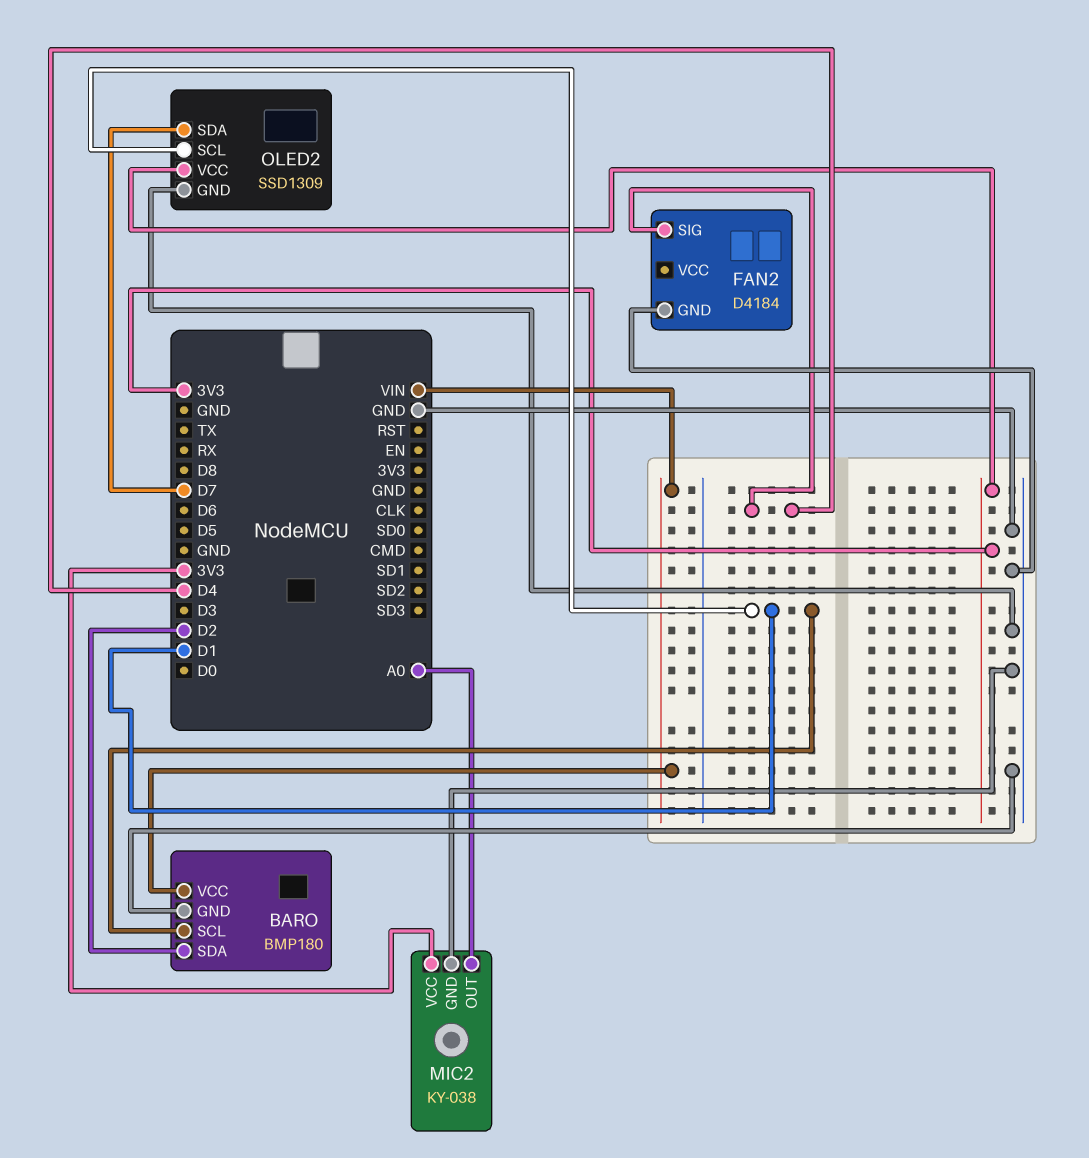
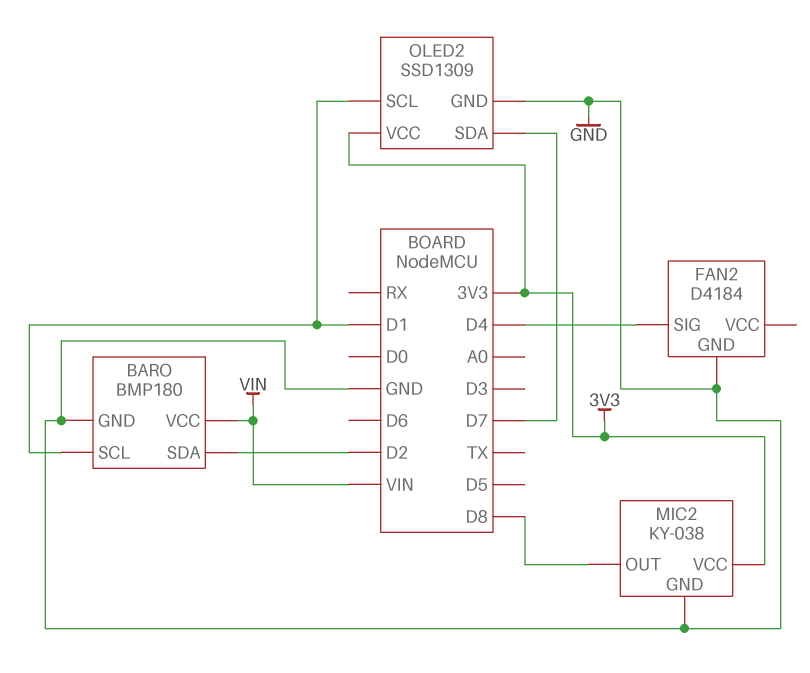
MIC2 pin OUT: A0 -> D8

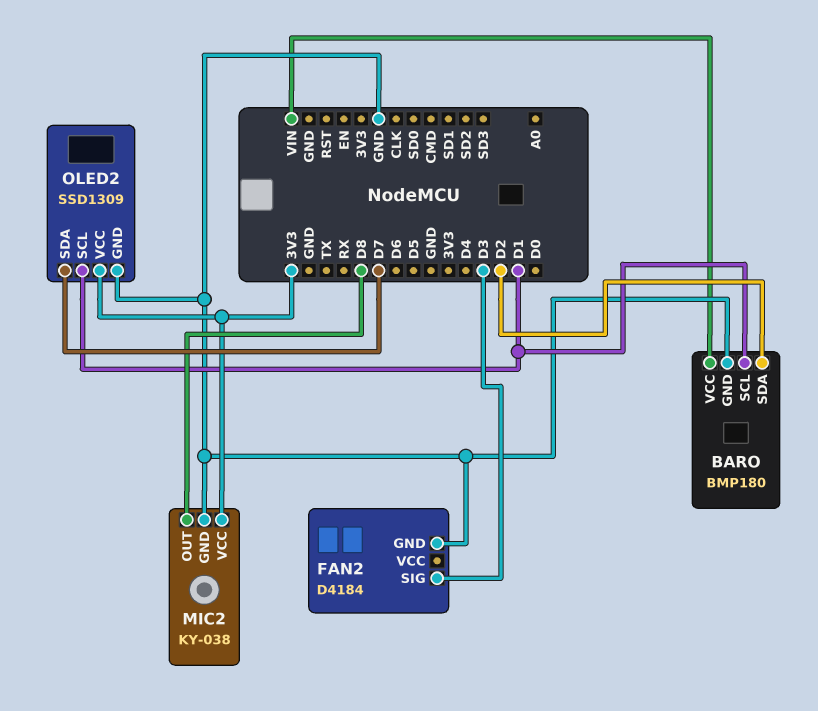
FAN2 pin SIG: D4 -> D3

